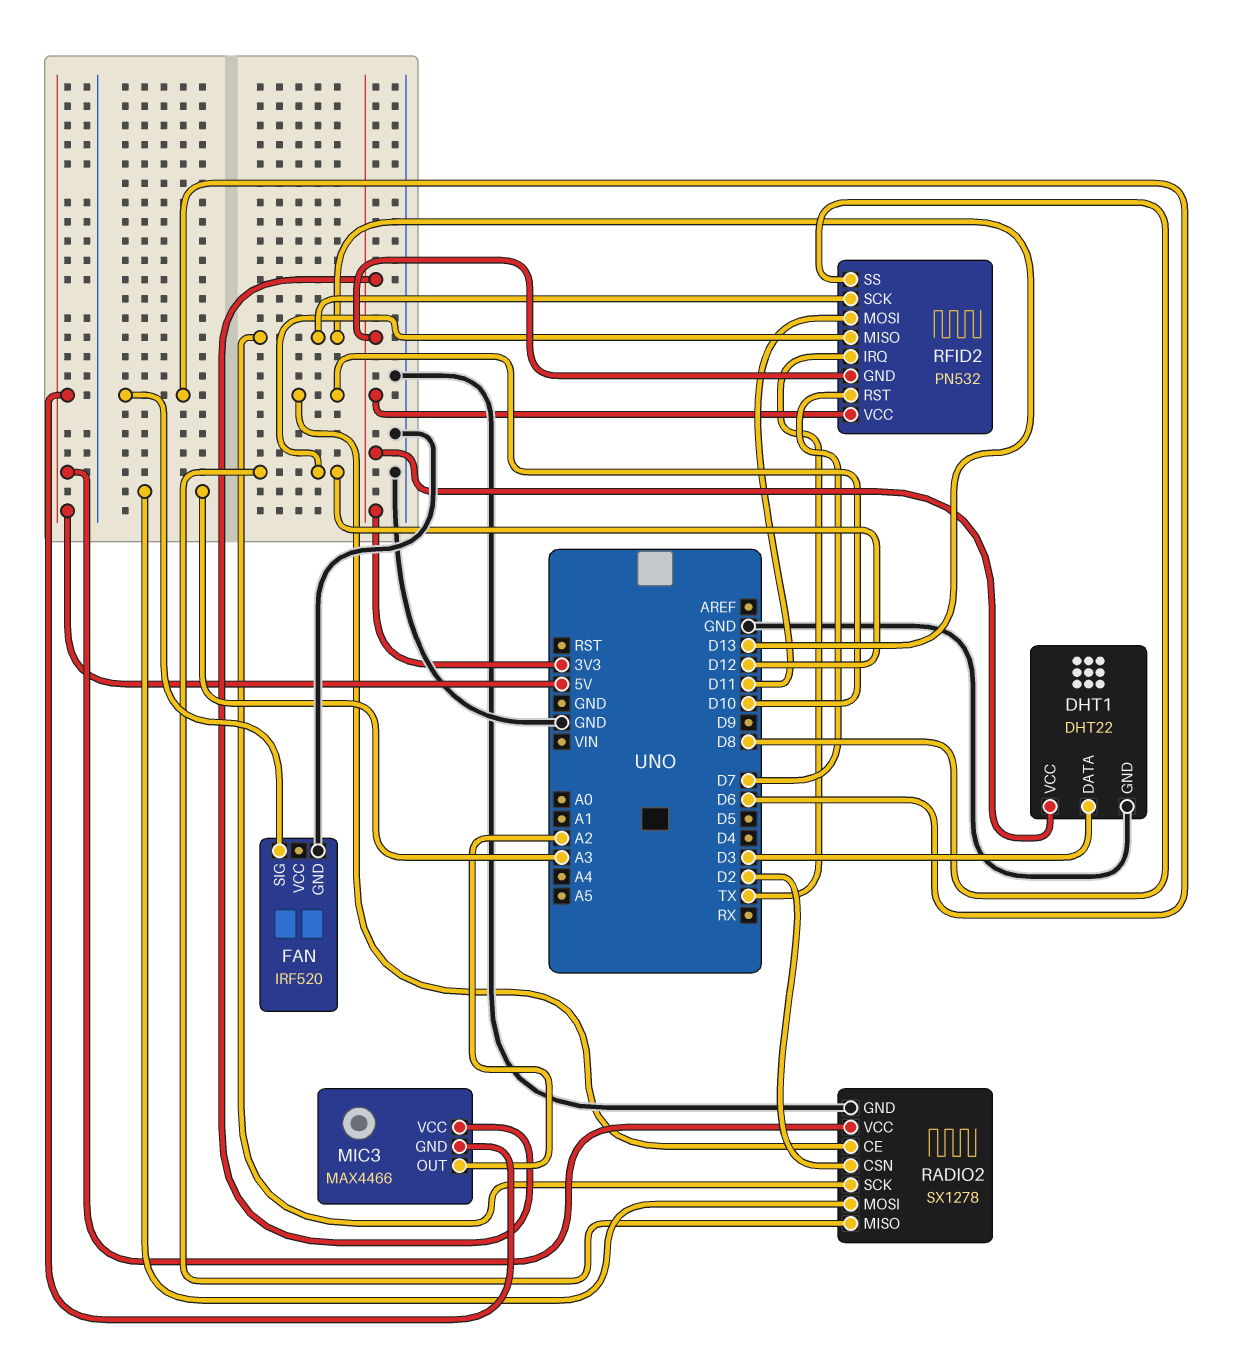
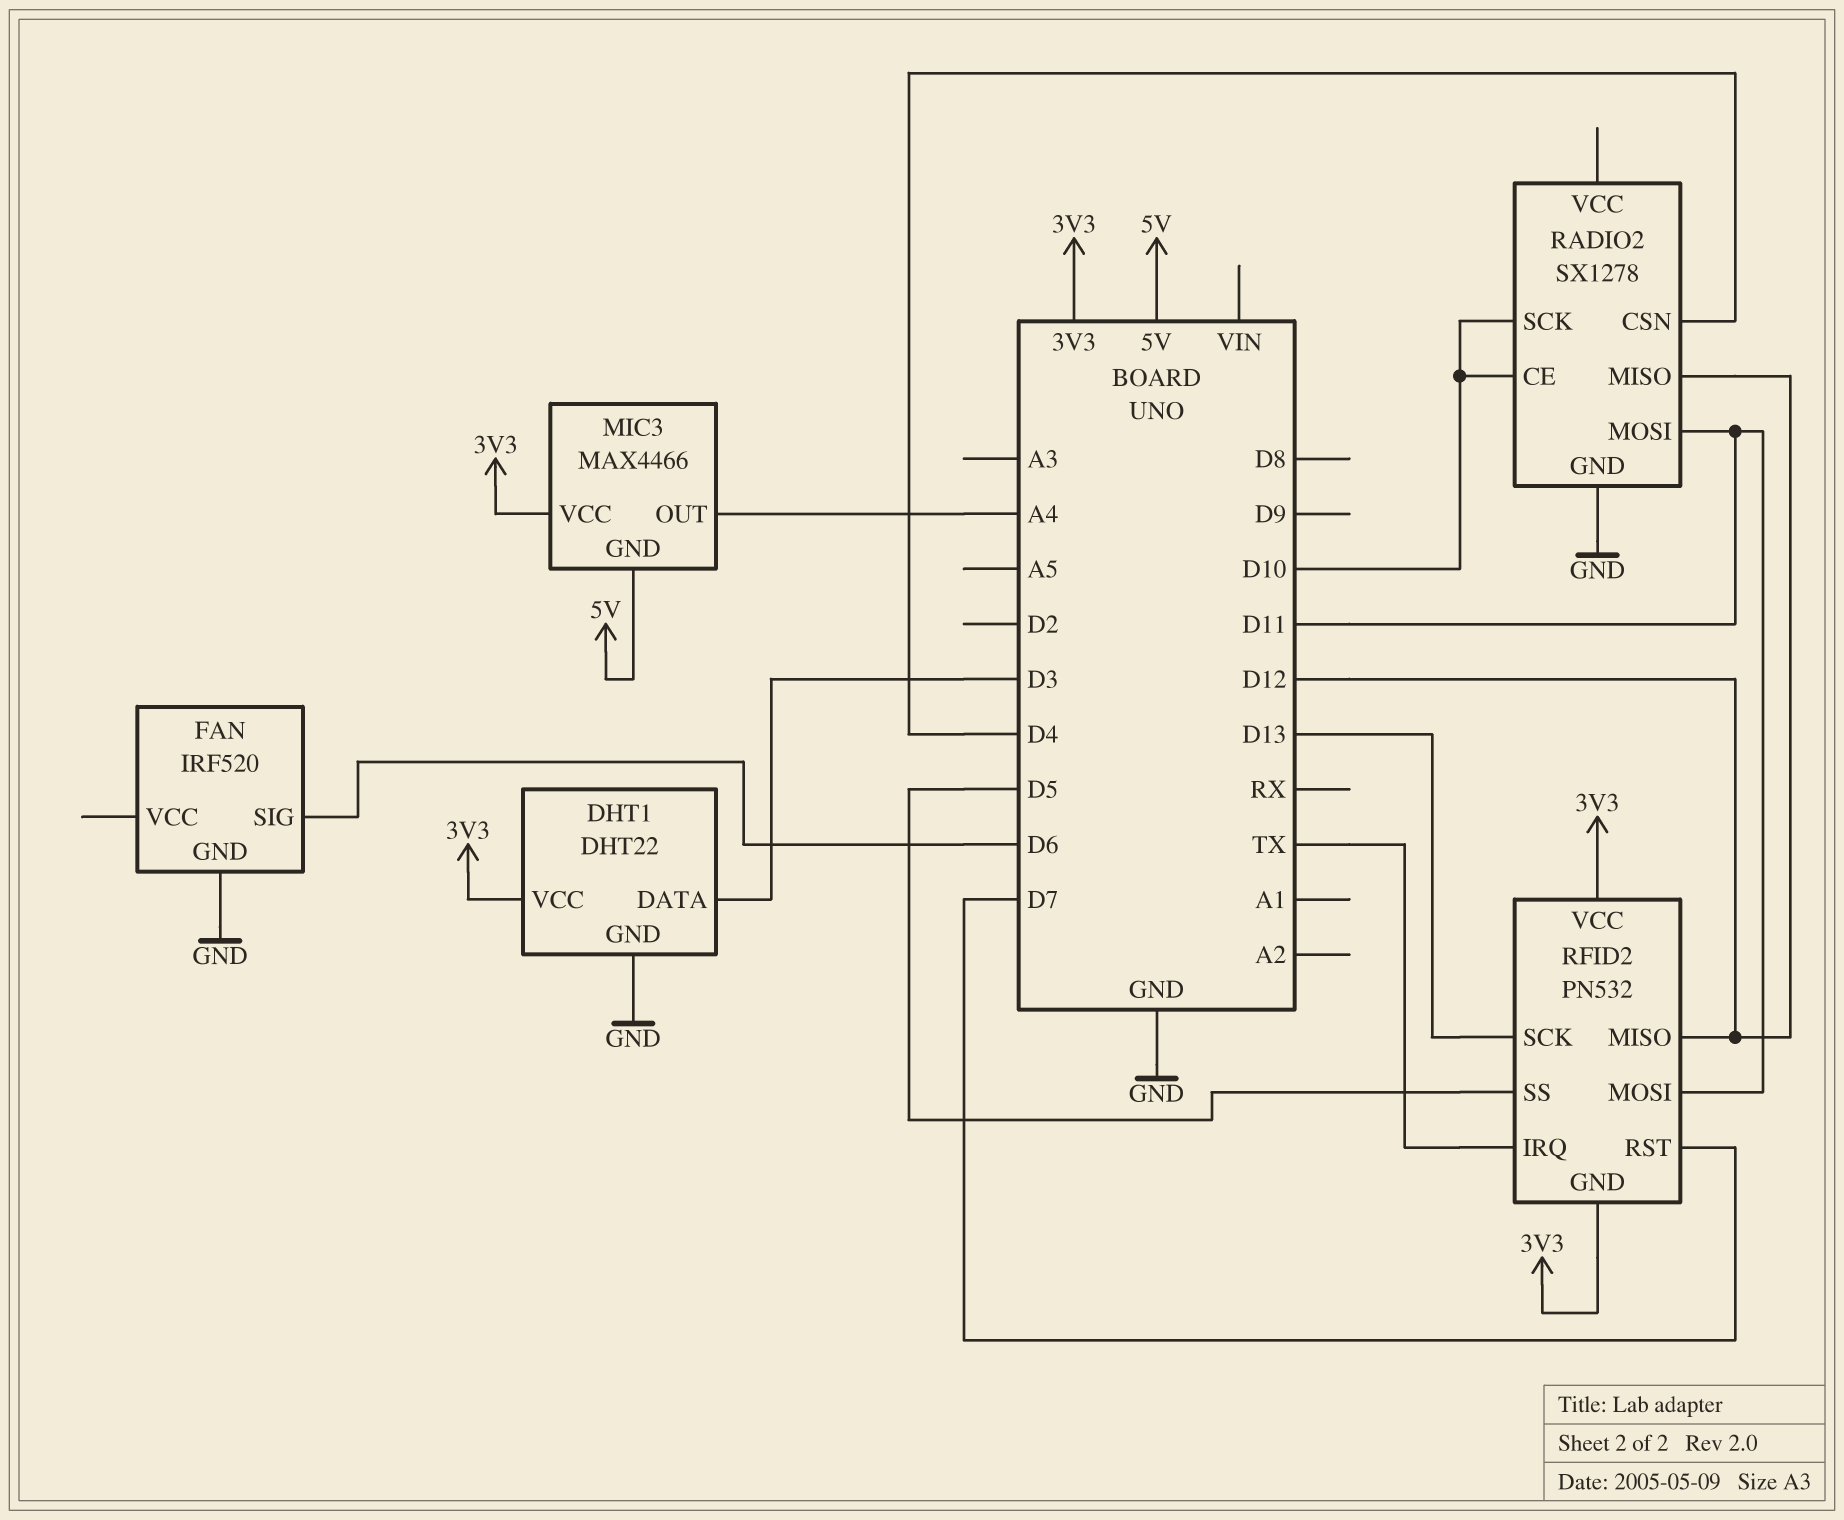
MIC3 pin OUT: A2 -> A4
RADIO2 pin CSN: D2 -> D4
RADIO2 pin MOSI: A3 -> D11
RADIO2 pin SCK: D13 -> D10
RADIO2 pin VCC: 5V -> none
RFID2 pin SS: D8 -> D5

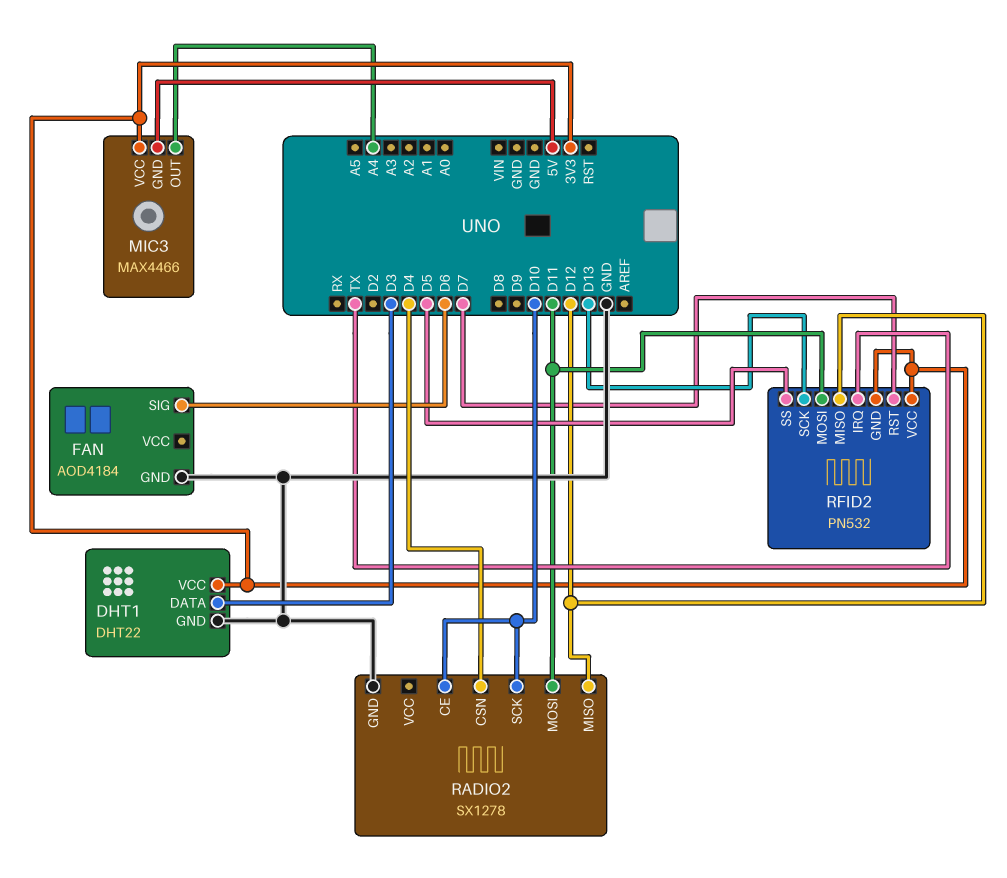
FAN: IRF520 -> AOD4184

